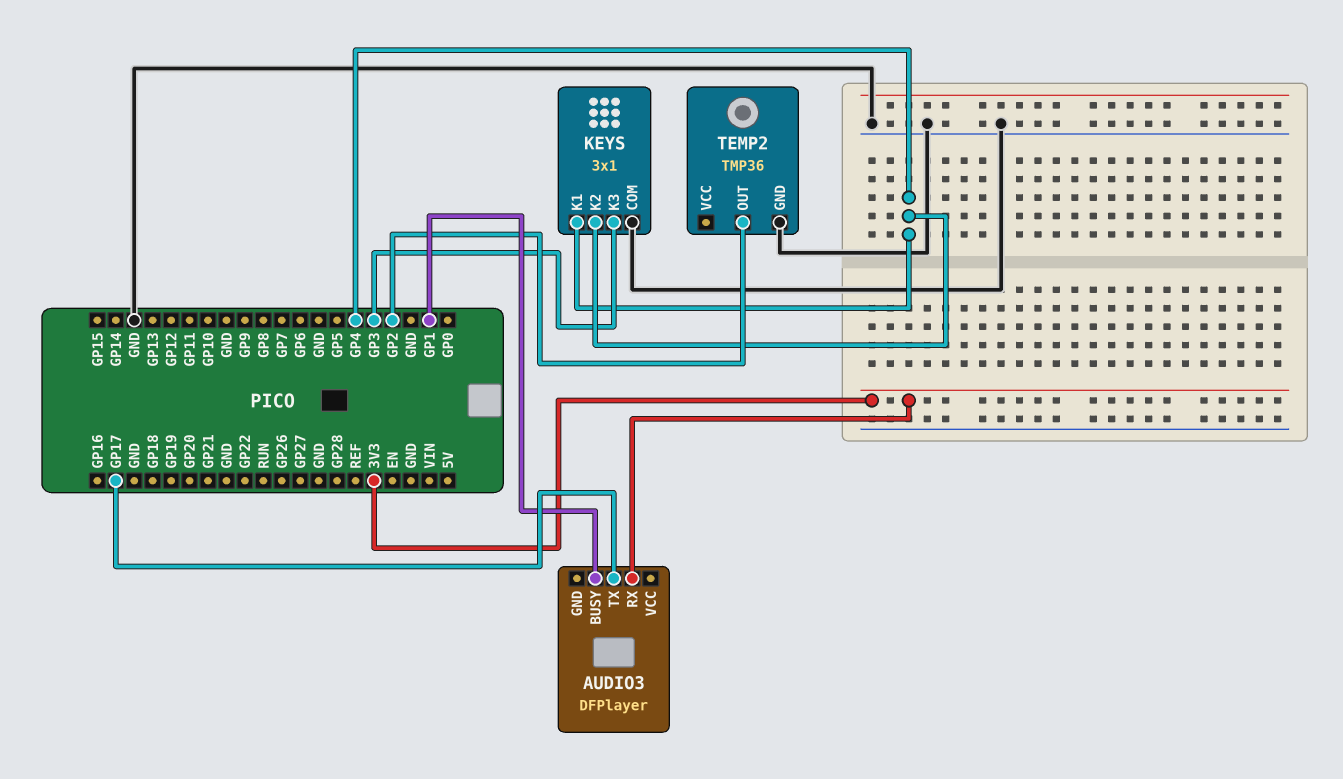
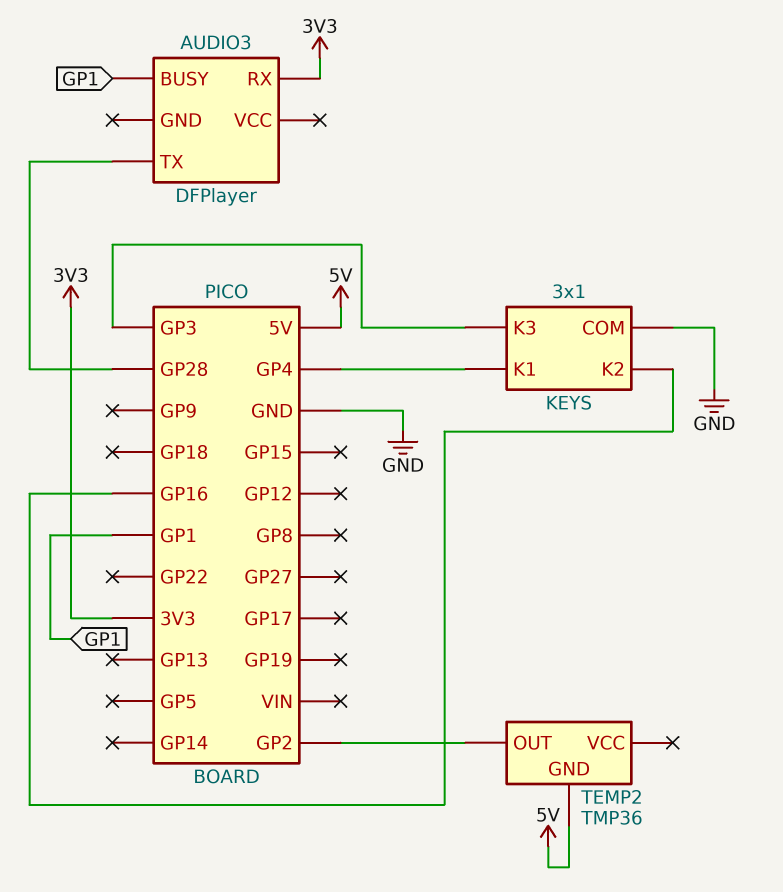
AUDIO3 pin TX: GP17 -> GP28
KEYS pin K2: GP4 -> GP16
TEMP2 pin GND: GND -> 5V

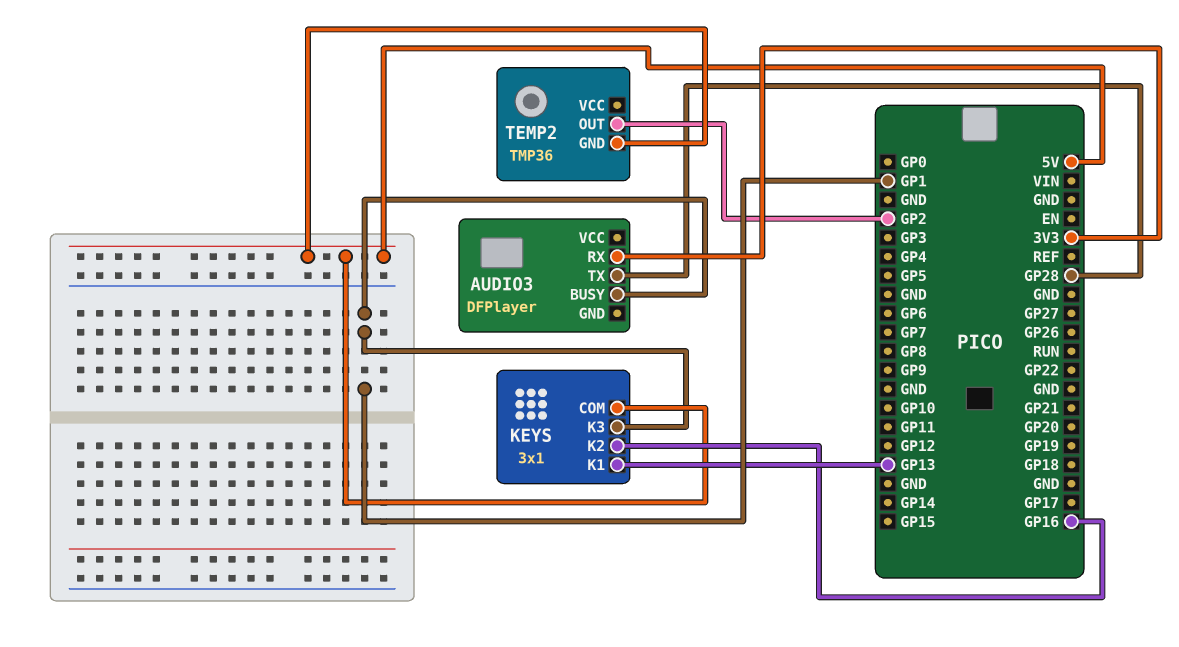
KEYS pin COM: GND -> 5V
KEYS pin K1: GP4 -> GP13
KEYS pin K3: GP3 -> GP1

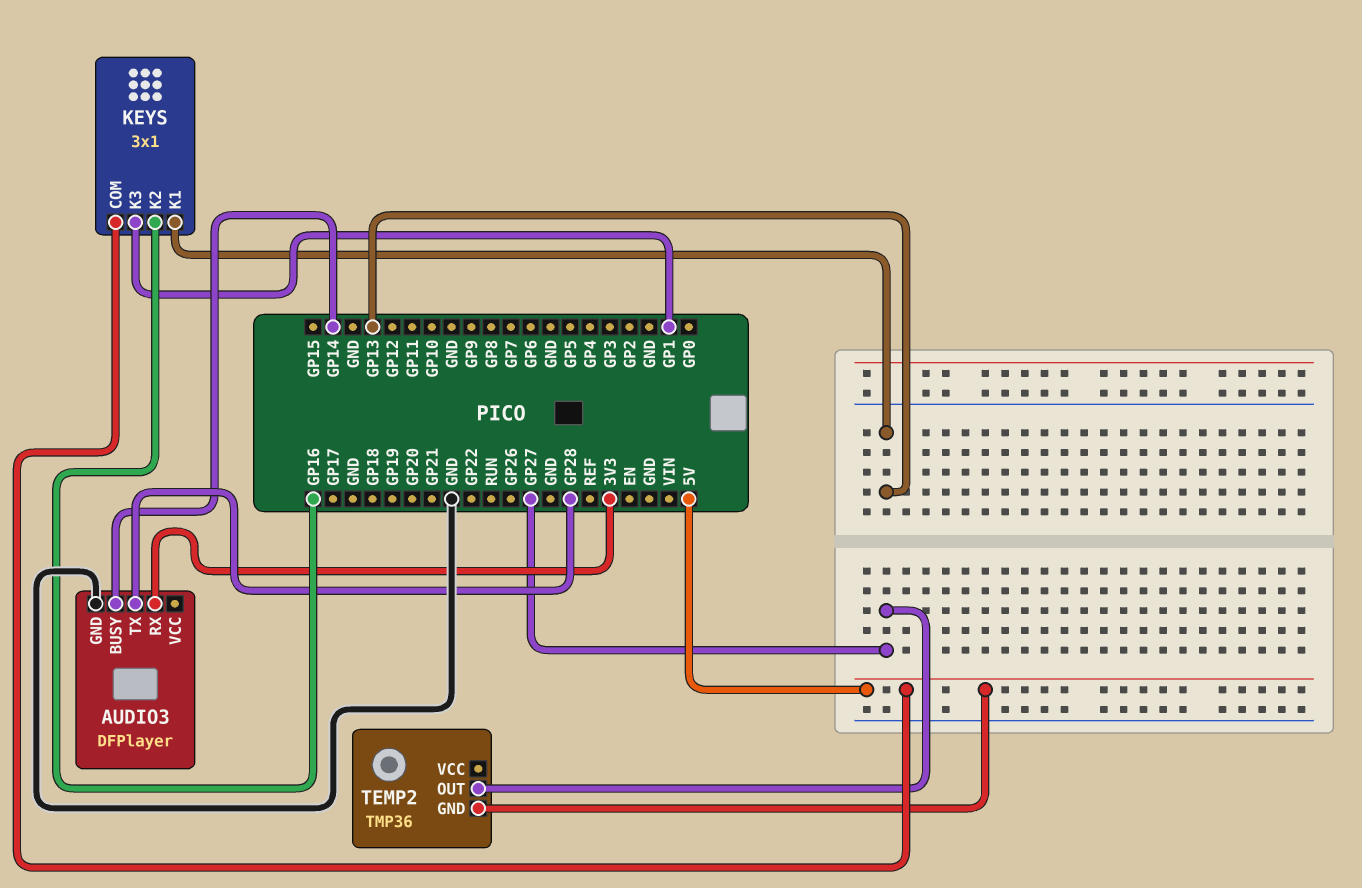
AUDIO3 pin BUSY: GP1 -> GP14
AUDIO3 pin GND: none -> GND
TEMP2 pin OUT: GP2 -> GP27

